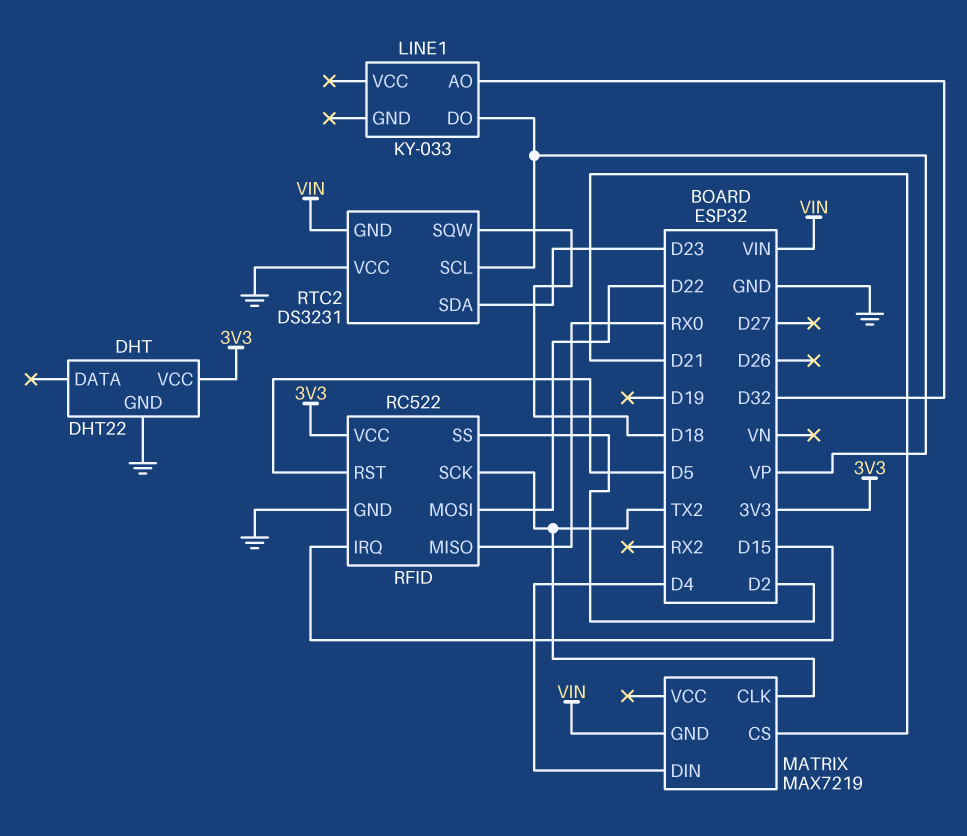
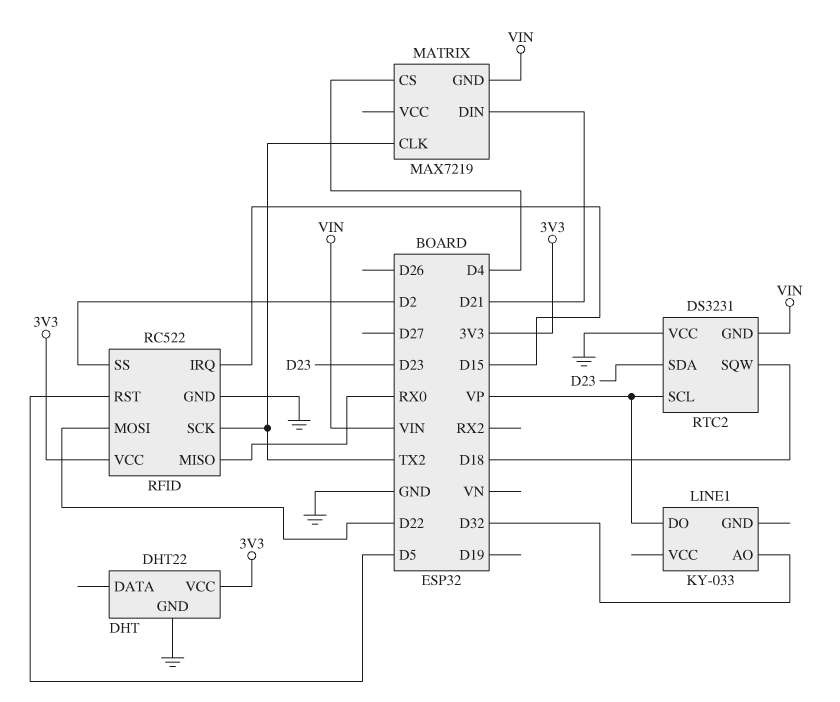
MATRIX pin CS: D21 -> D4
MATRIX pin DIN: D4 -> D21

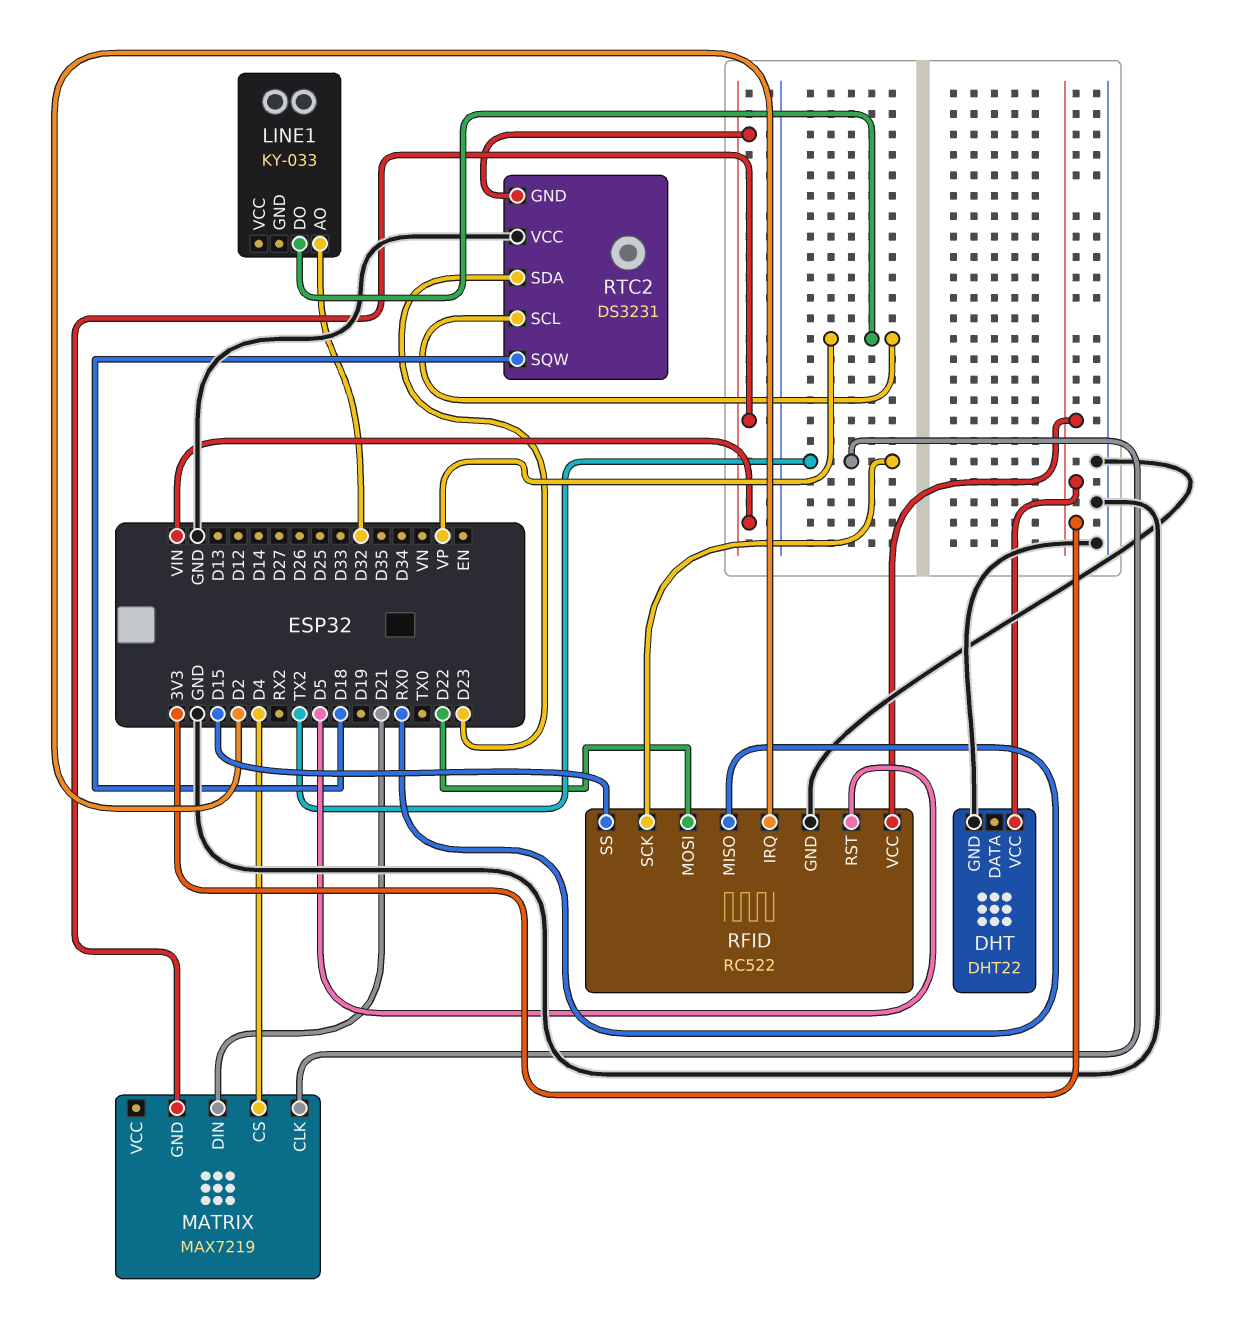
RFID pin IRQ: D15 -> D2
RFID pin SS: D2 -> D15

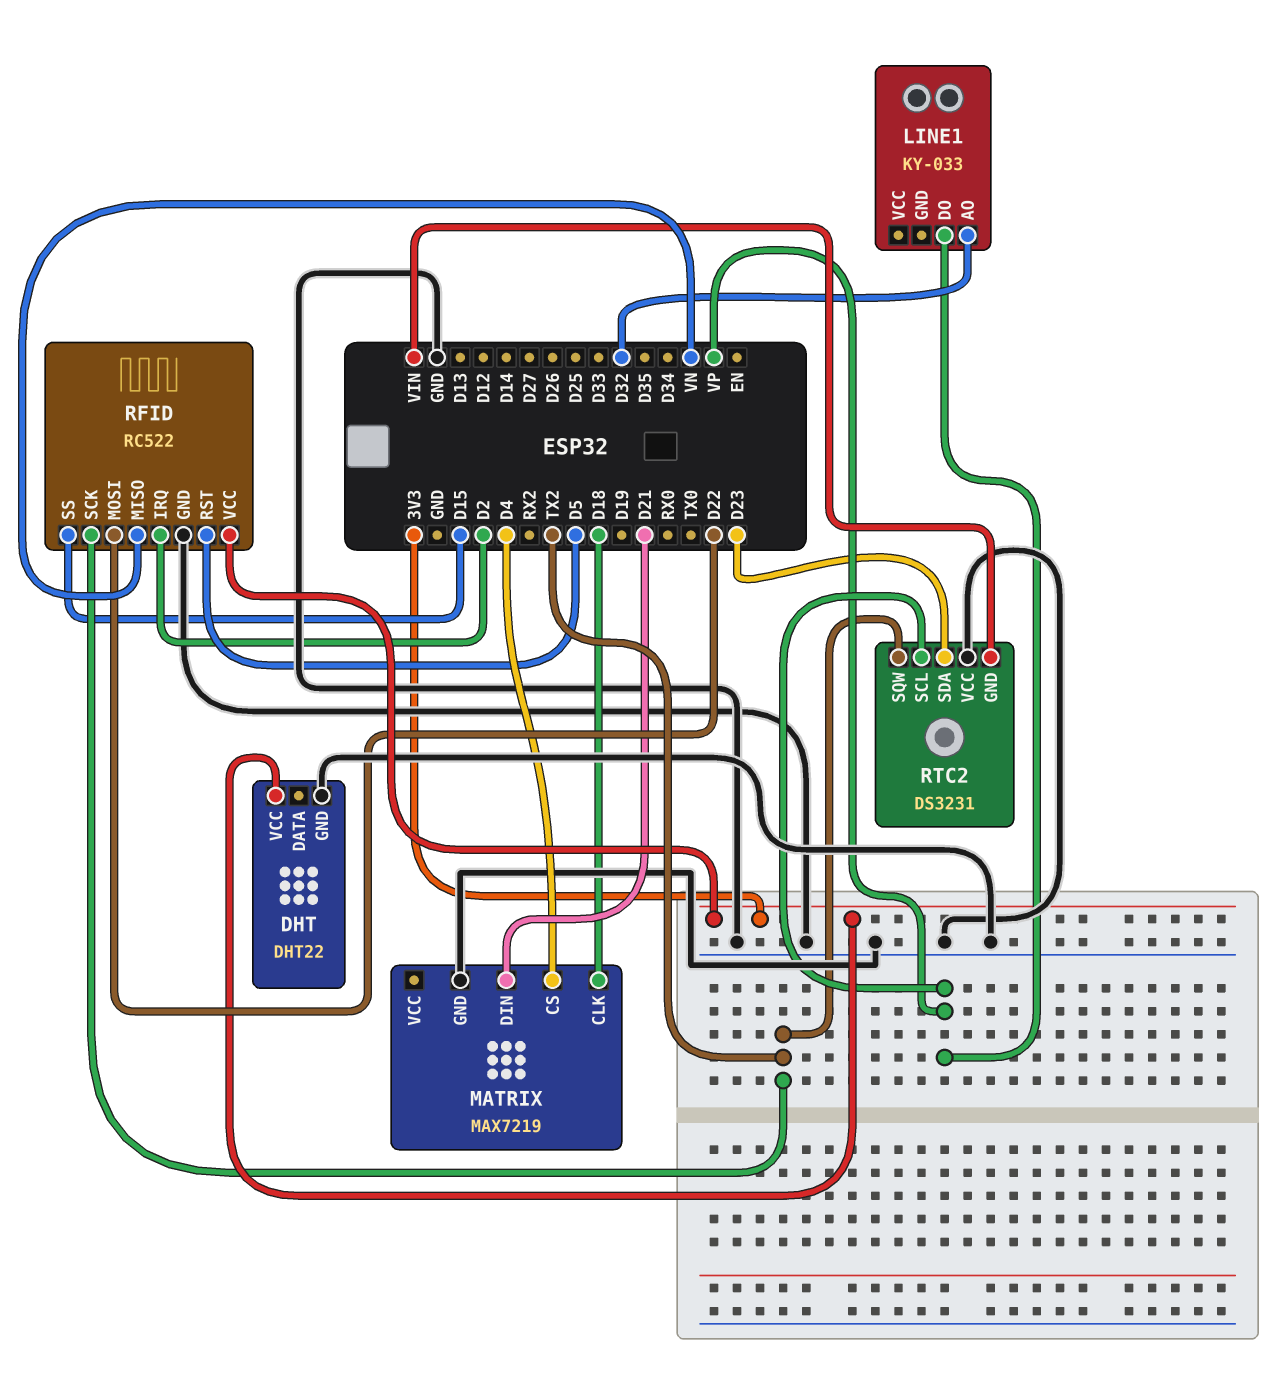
MATRIX pin CLK: TX2 -> D18
MATRIX pin GND: VIN -> GND
RFID pin MISO: RX0 -> VN
RTC2 pin SQW: D18 -> TX2

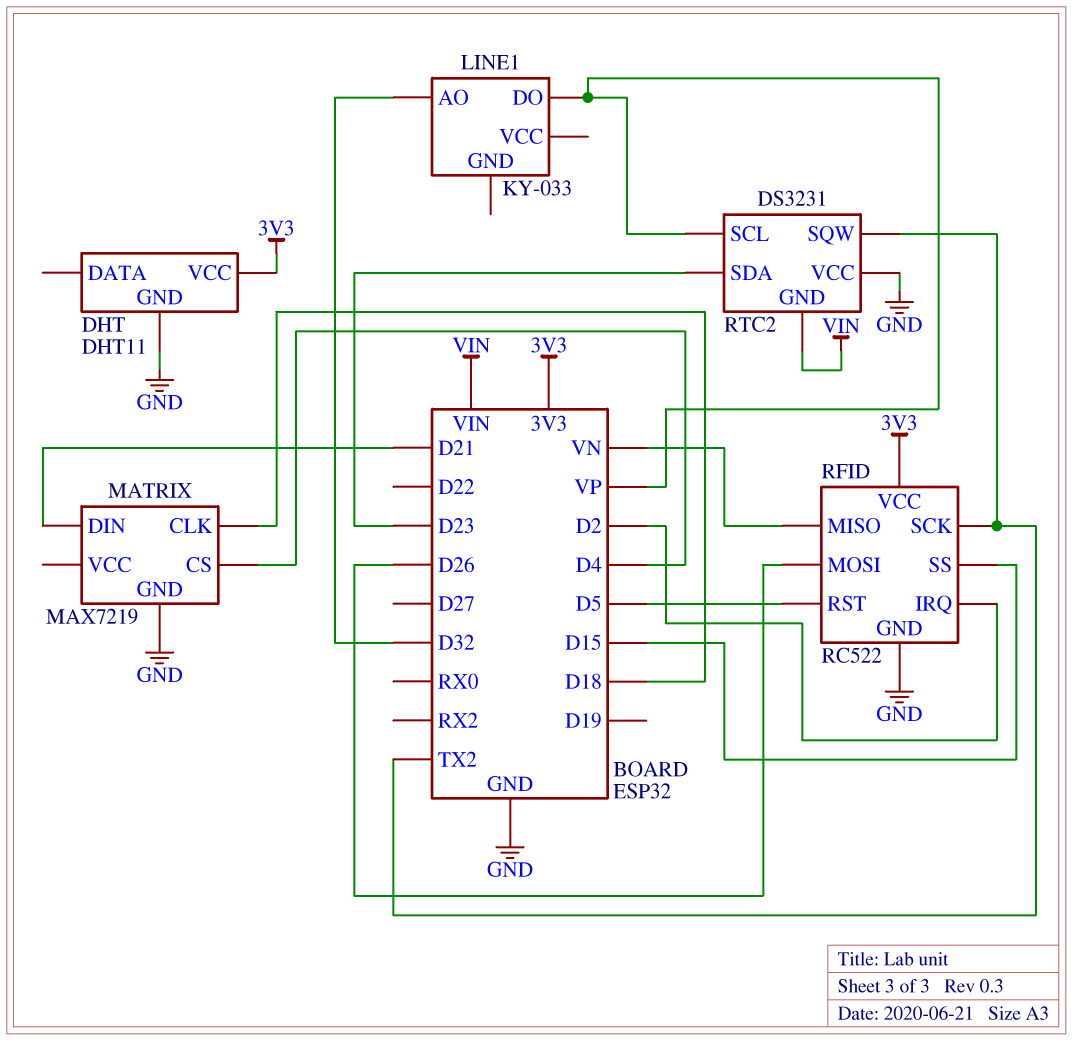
DHT: DHT22 -> DHT11
RFID pin MOSI: D22 -> D26

